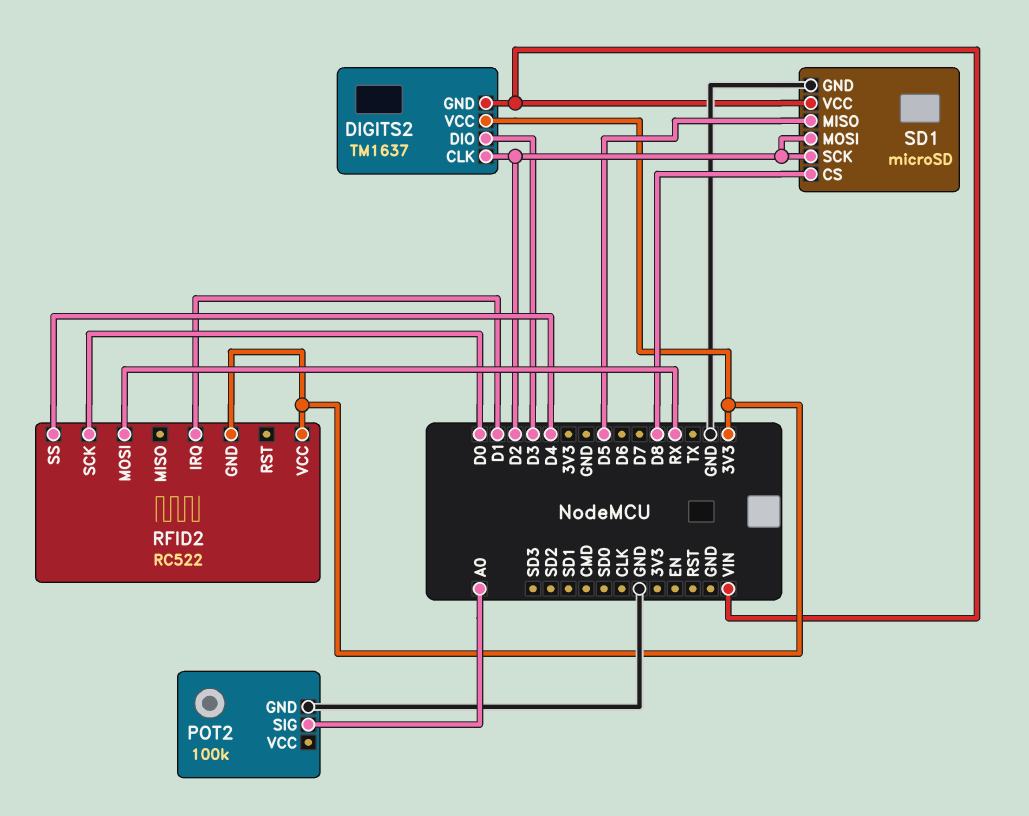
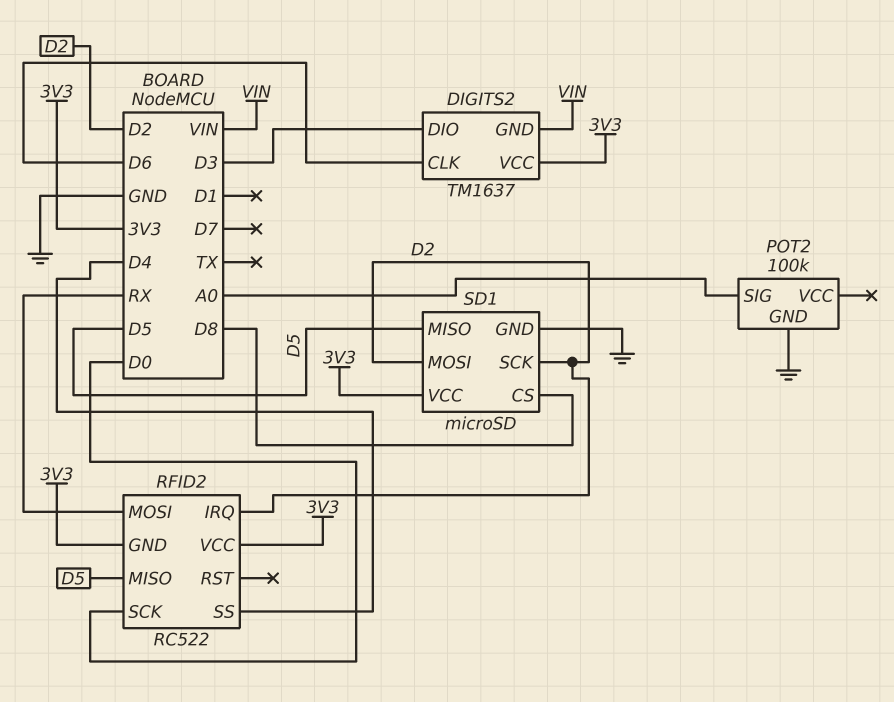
DIGITS2 pin CLK: D2 -> D6
RFID2 pin IRQ: D1 -> D2
RFID2 pin MISO: none -> D5
SD1 pin VCC: VIN -> 3V3

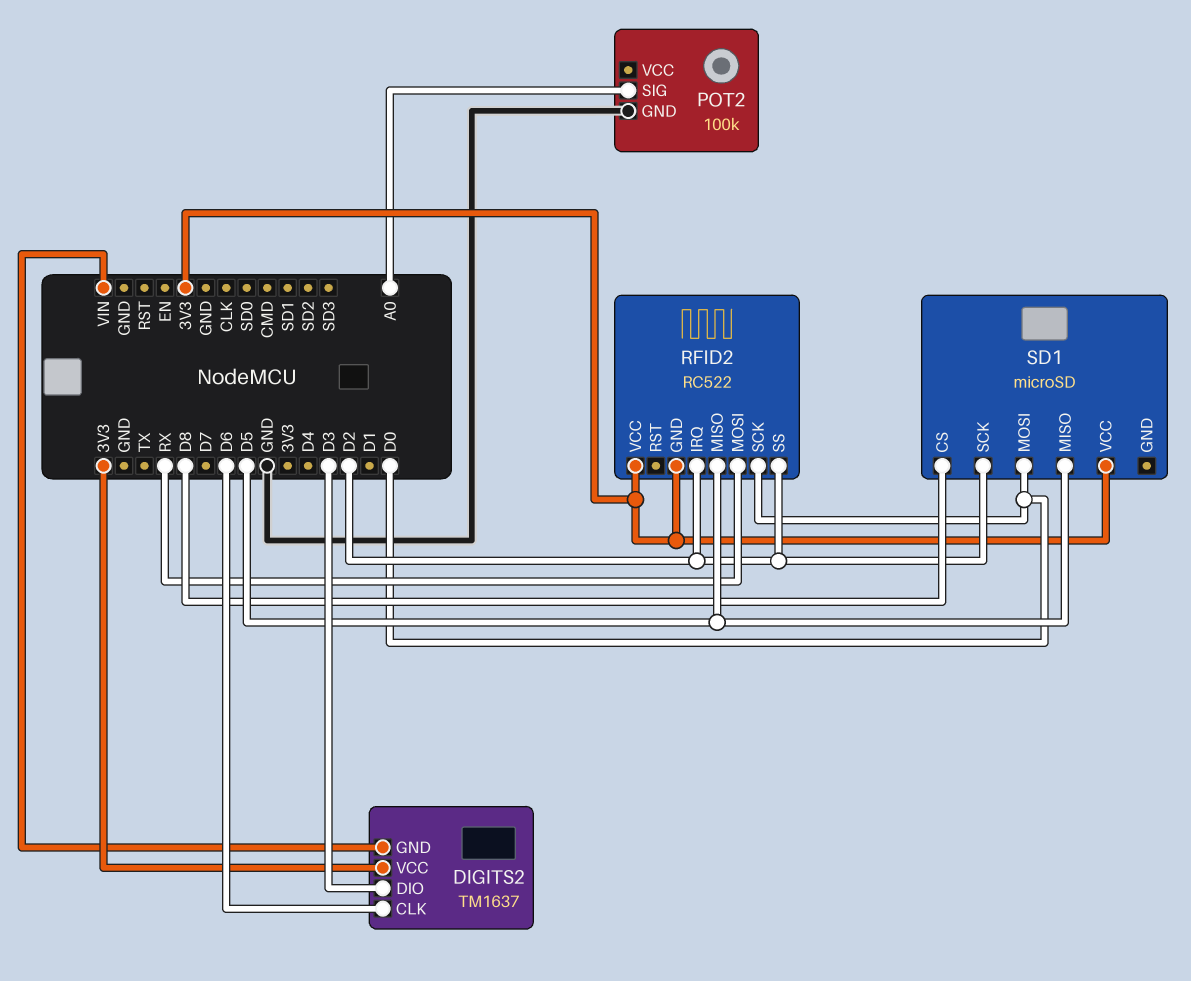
RFID2 pin SS: D4 -> D2
SD1 pin GND: GND -> none
SD1 pin MOSI: D2 -> D0

